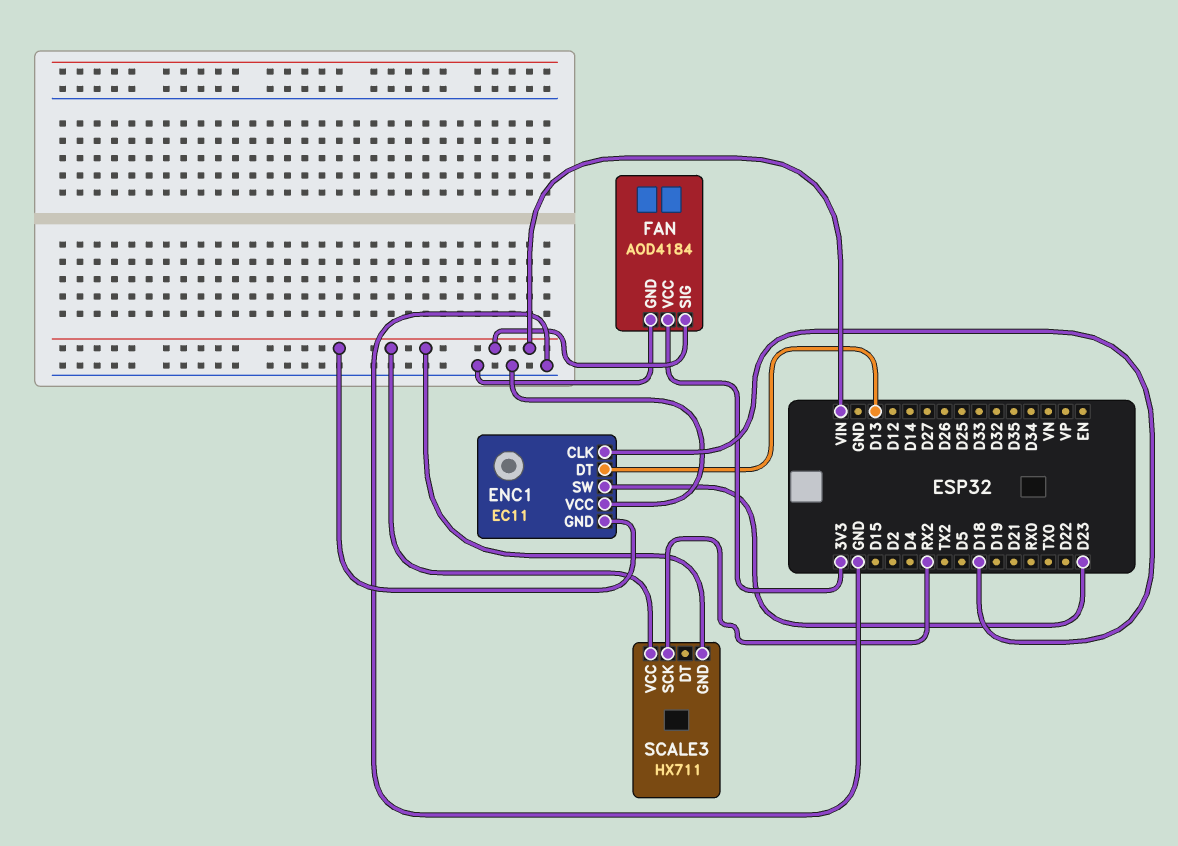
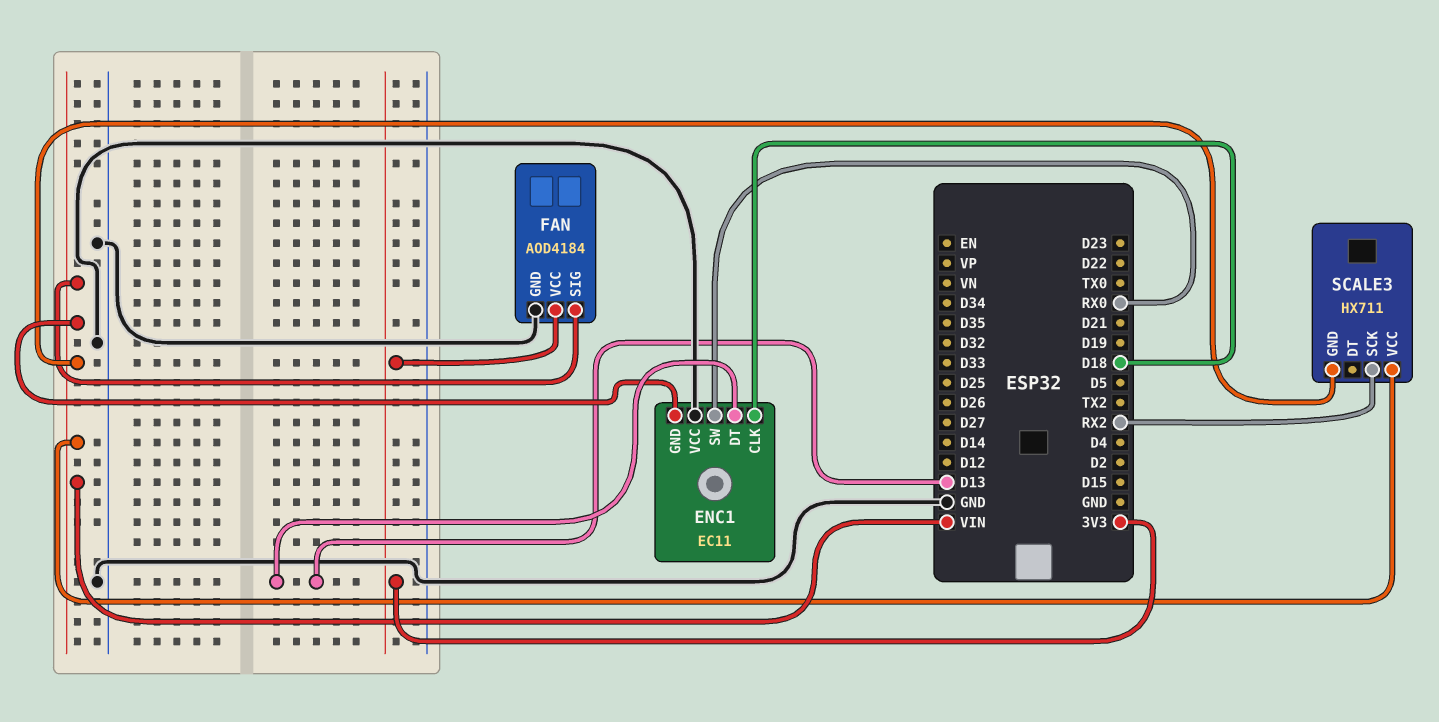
ENC1 pin SW: D23 -> RX0

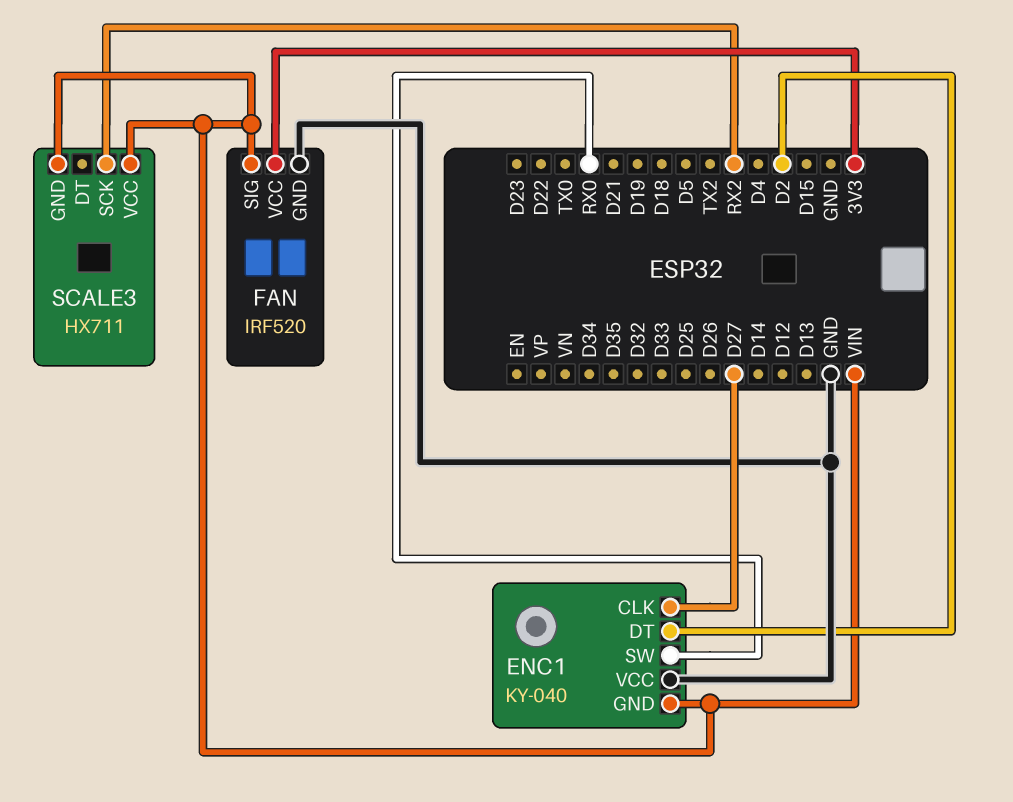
ENC1: EC11 -> KY-040
ENC1 pin CLK: D18 -> D27
ENC1 pin DT: D13 -> D2
FAN: AOD4184 -> IRF520

